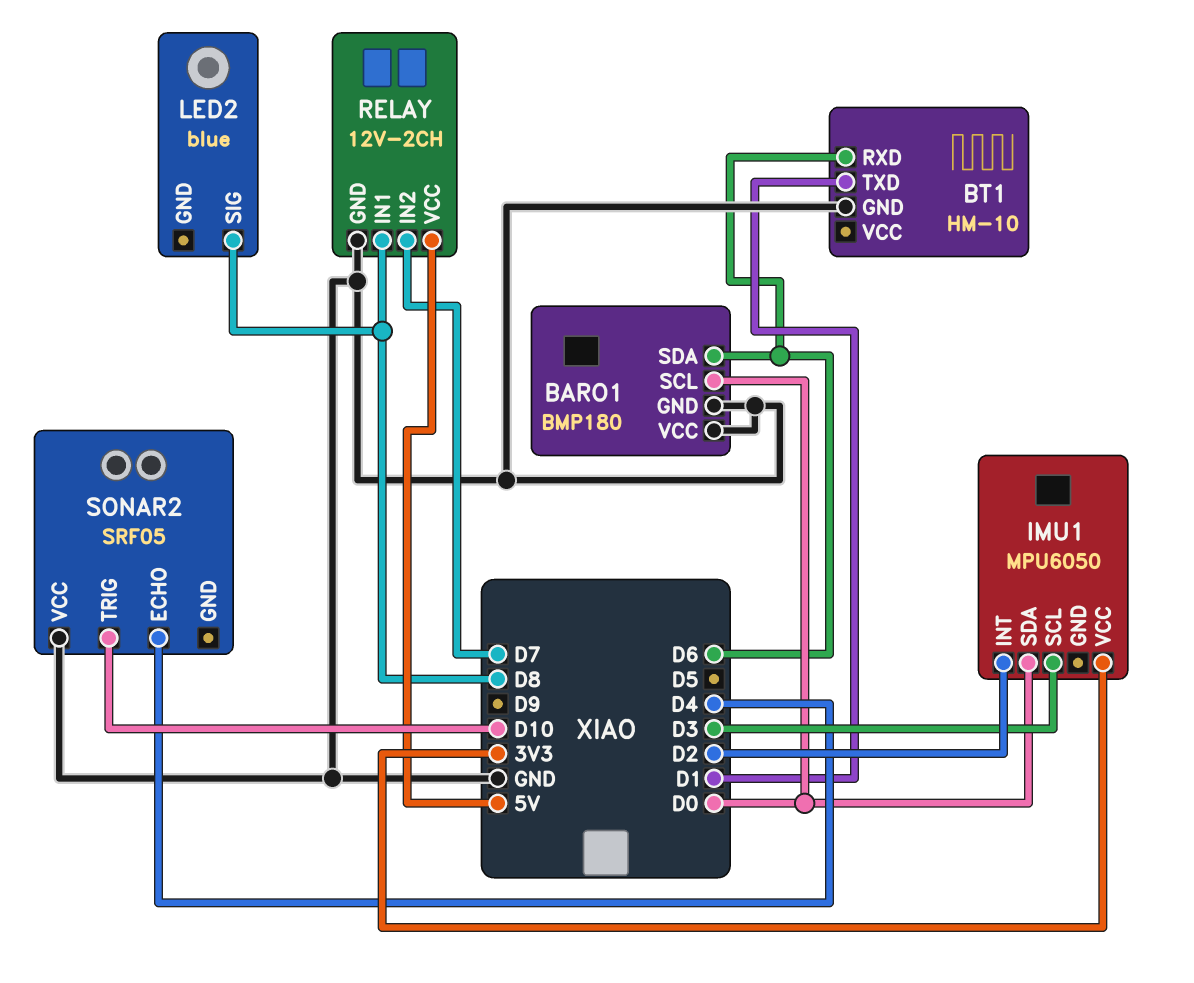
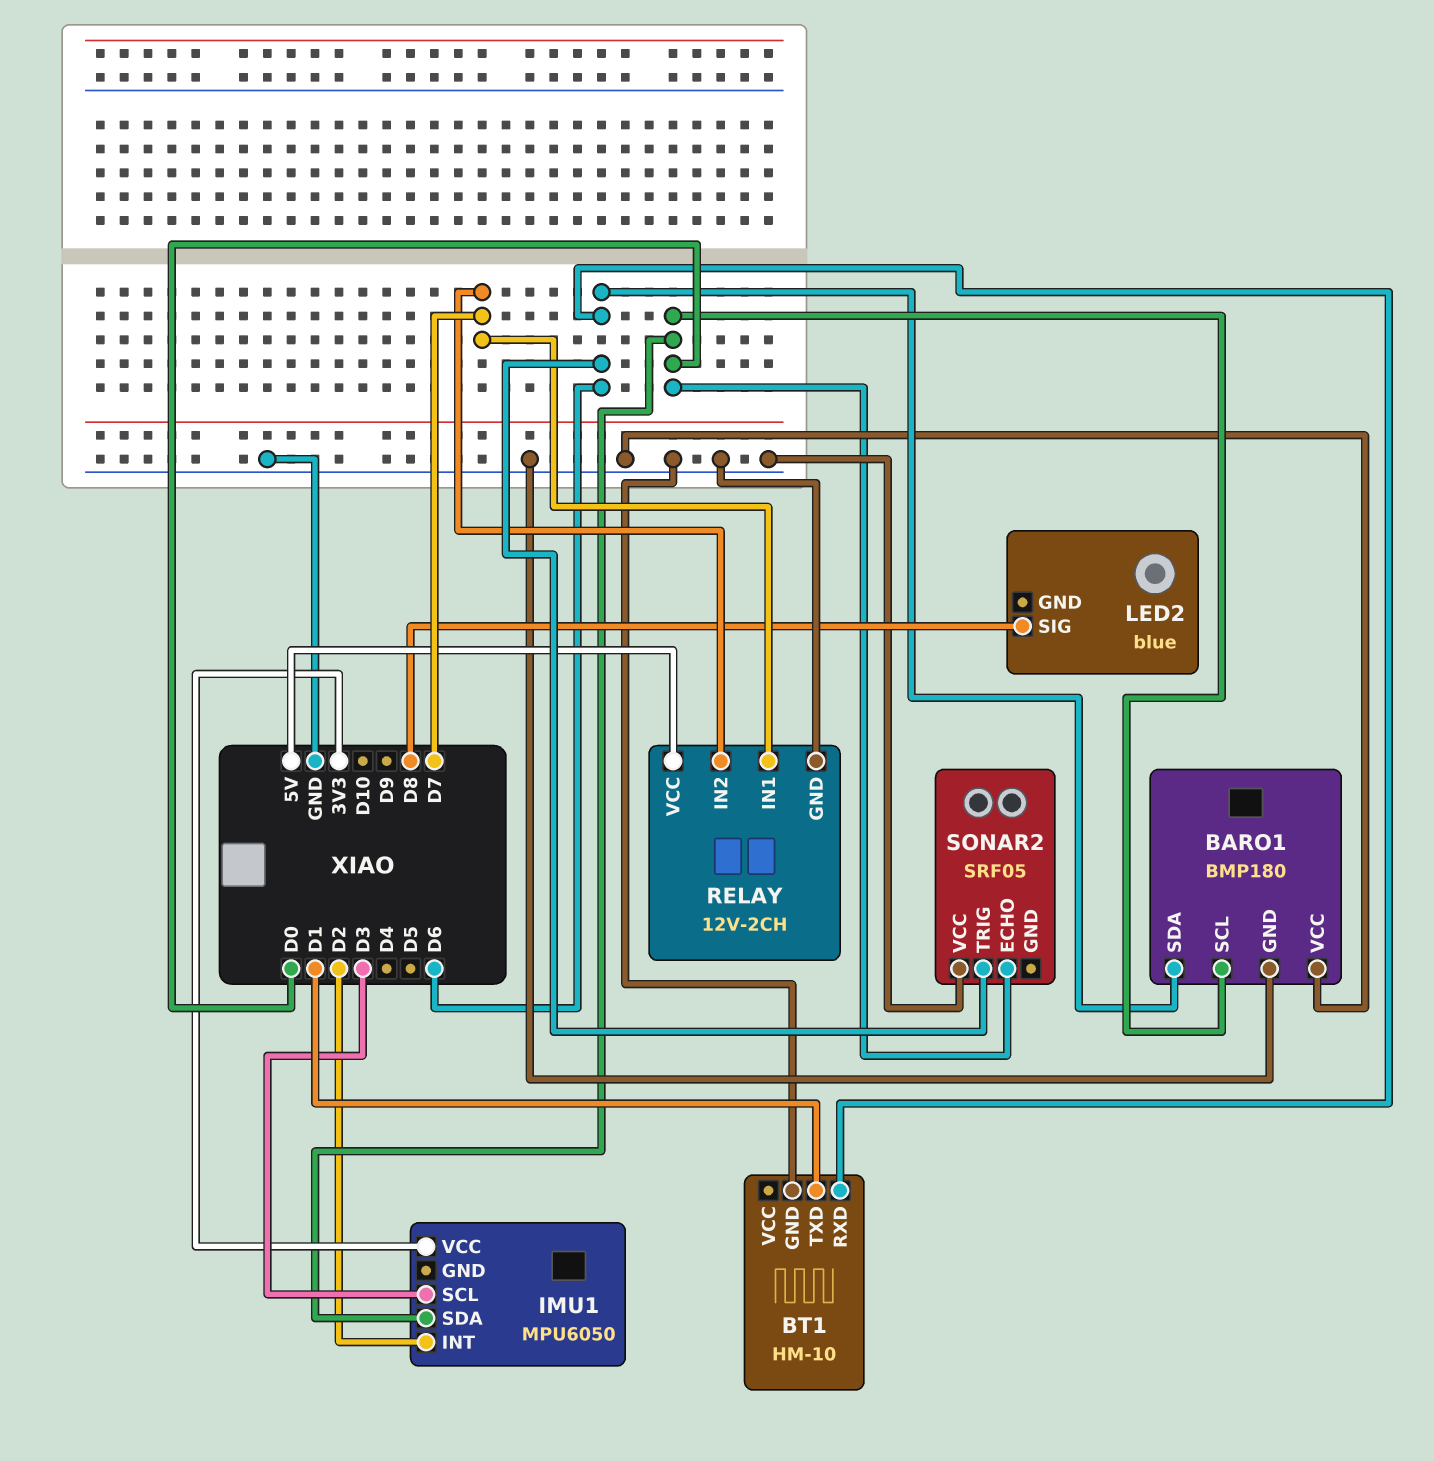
RELAY pin IN1: D8 -> D7
SONAR2 pin ECHO: D4 -> D0
SONAR2 pin TRIG: D10 -> D6

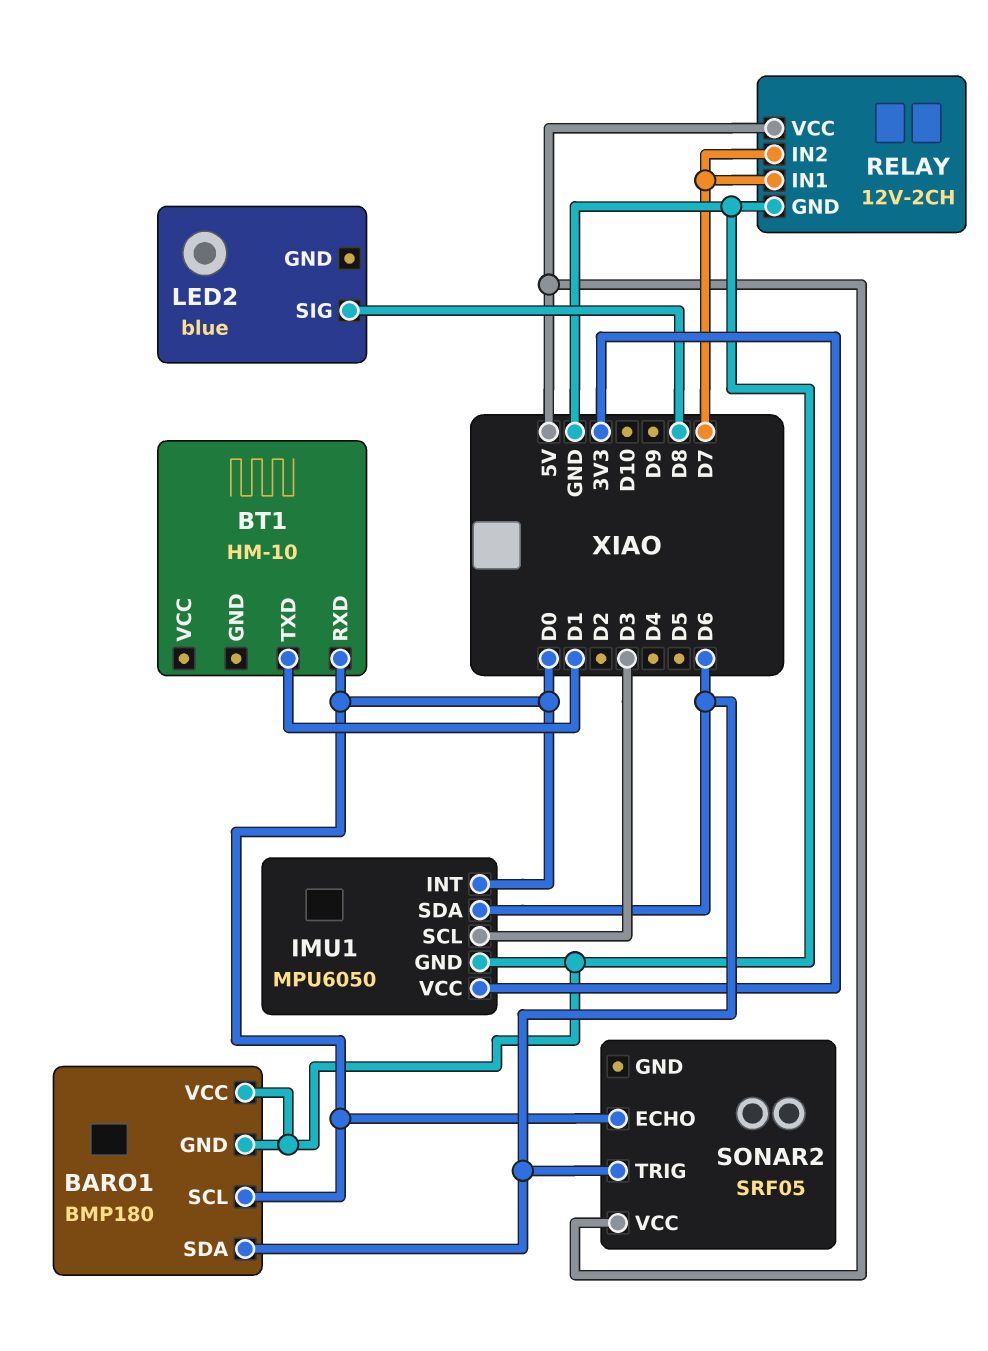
BT1 pin GND: GND -> none
BT1 pin RXD: D6 -> D0
IMU1 pin GND: none -> GND
IMU1 pin INT: D2 -> D0
IMU1 pin SDA: D0 -> D6
SONAR2 pin VCC: GND -> 5V

